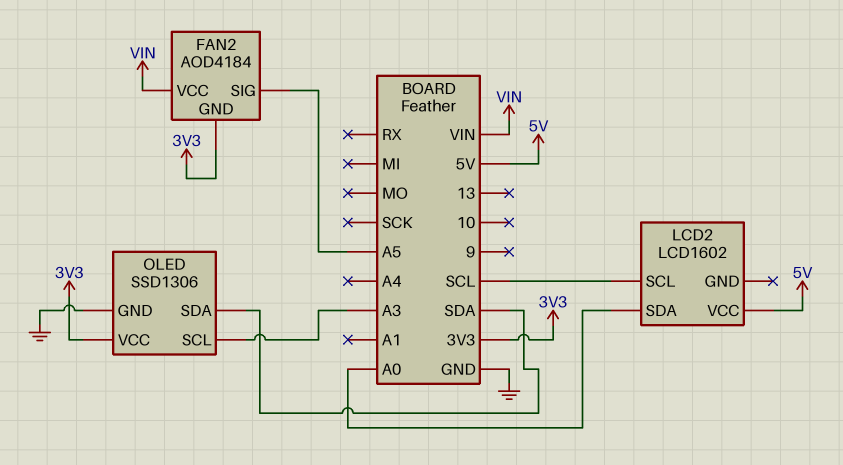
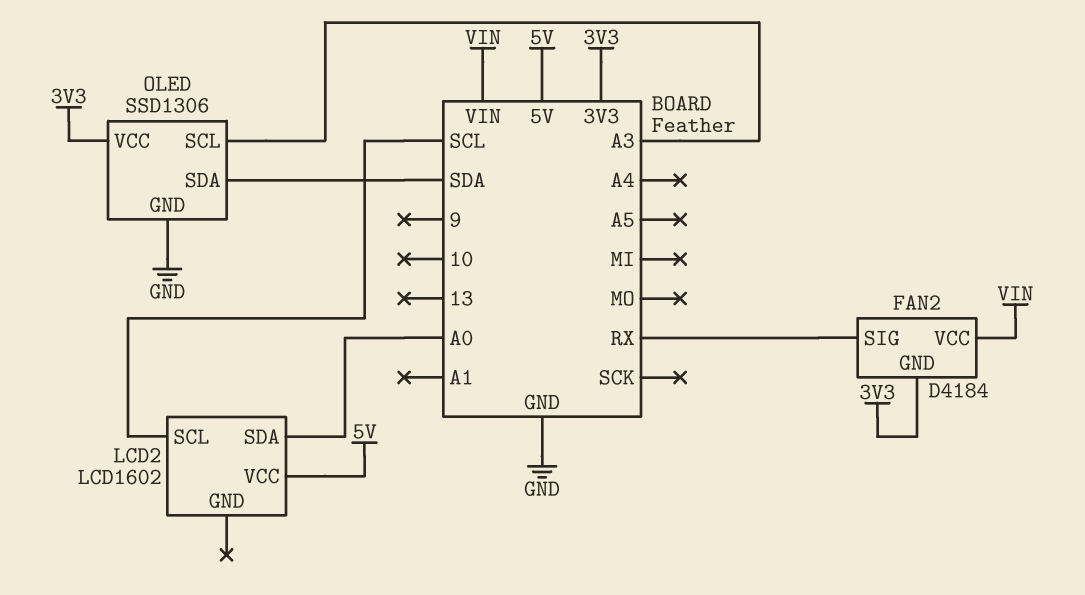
FAN2: AOD4184 -> D4184
FAN2 pin SIG: A5 -> RX

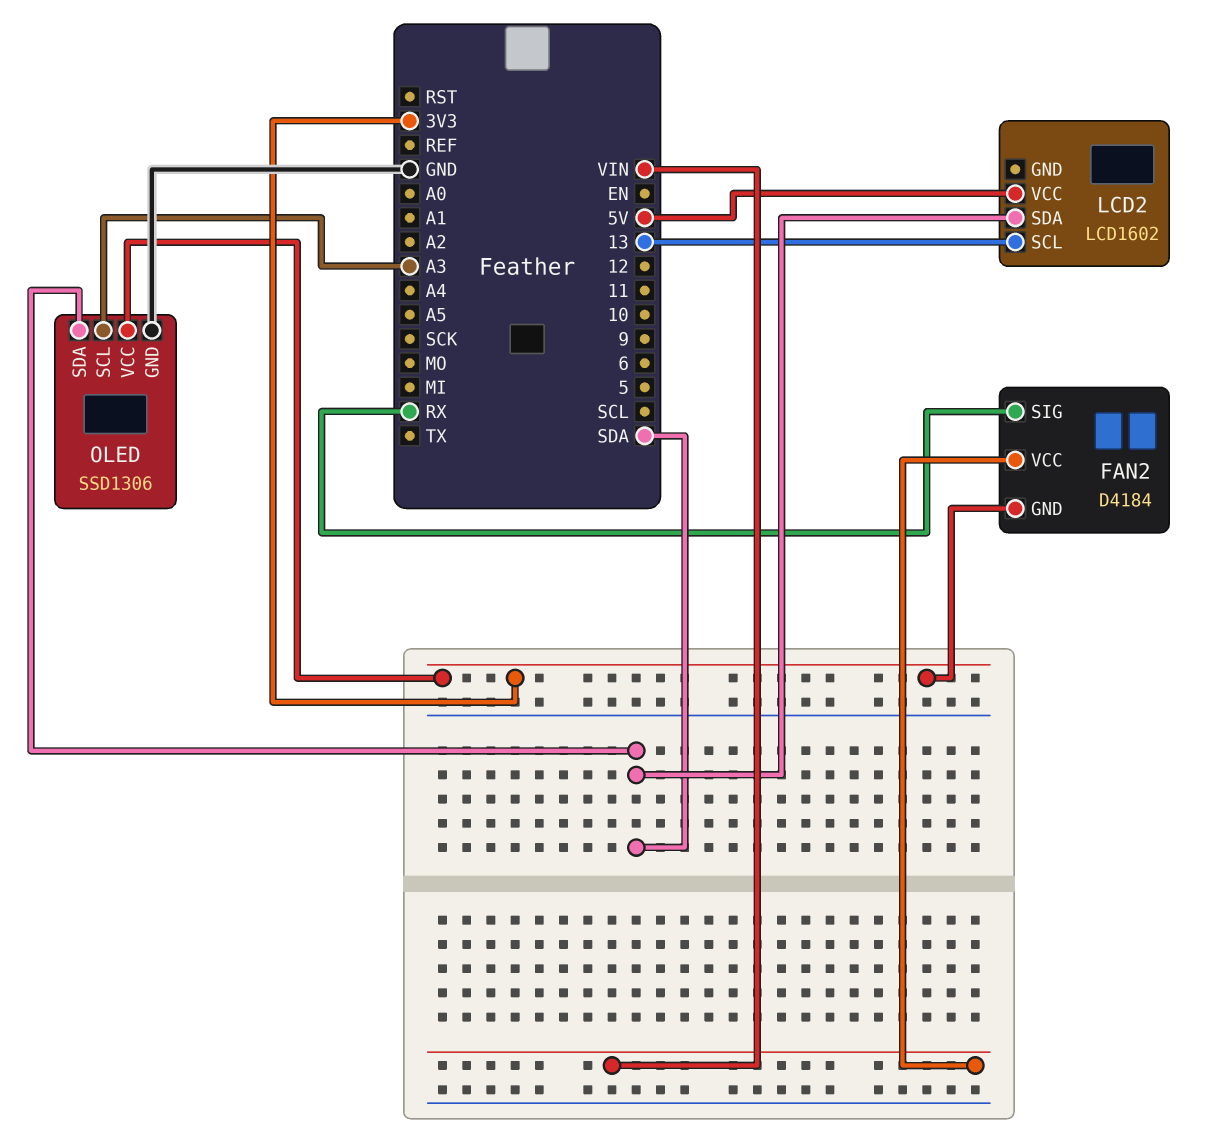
LCD2 pin SCL: SCL -> 13
LCD2 pin SDA: A0 -> SDA

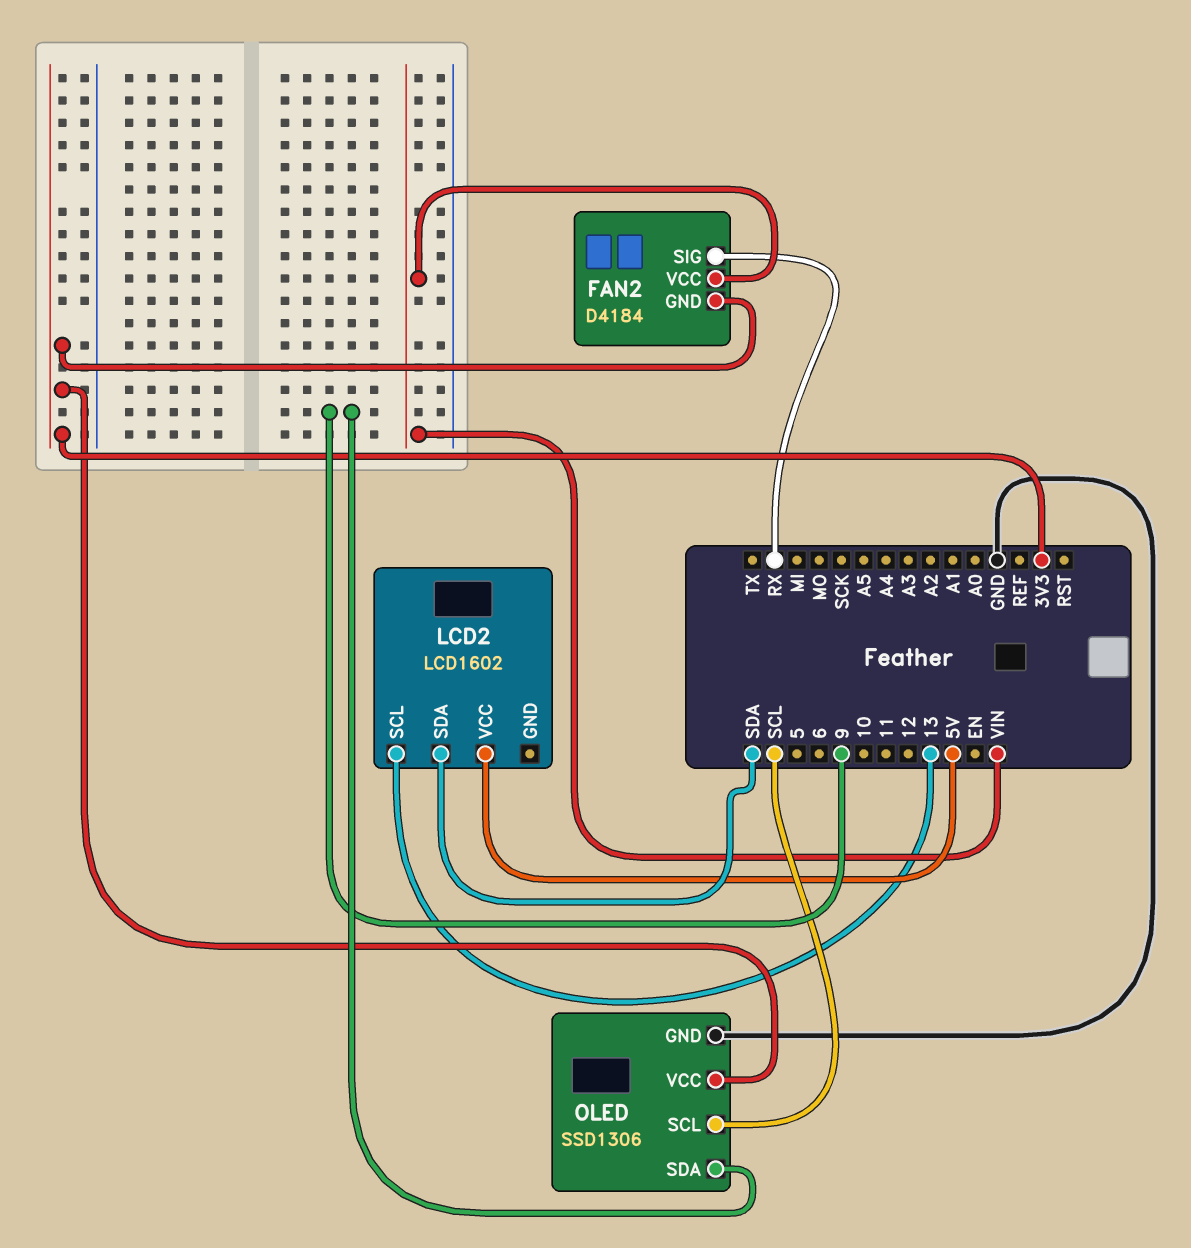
OLED pin SCL: A3 -> SCL
OLED pin SDA: SDA -> 9

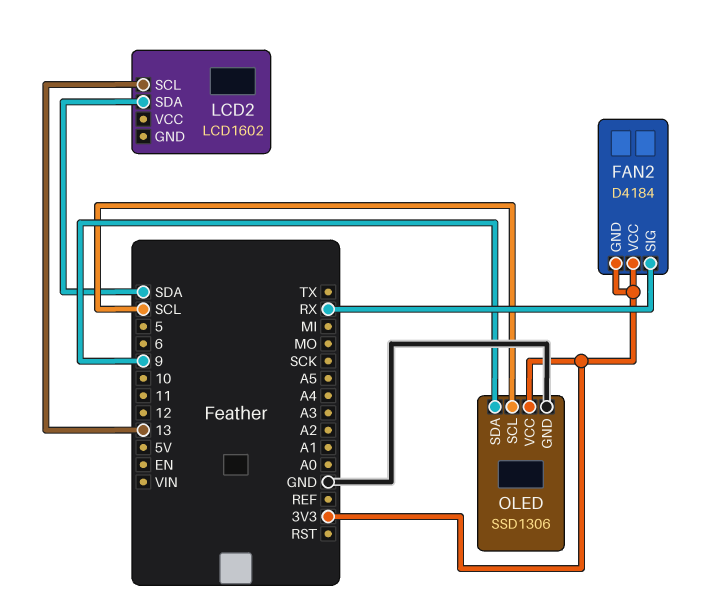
FAN2 pin VCC: VIN -> 3V3
LCD2 pin VCC: 5V -> none

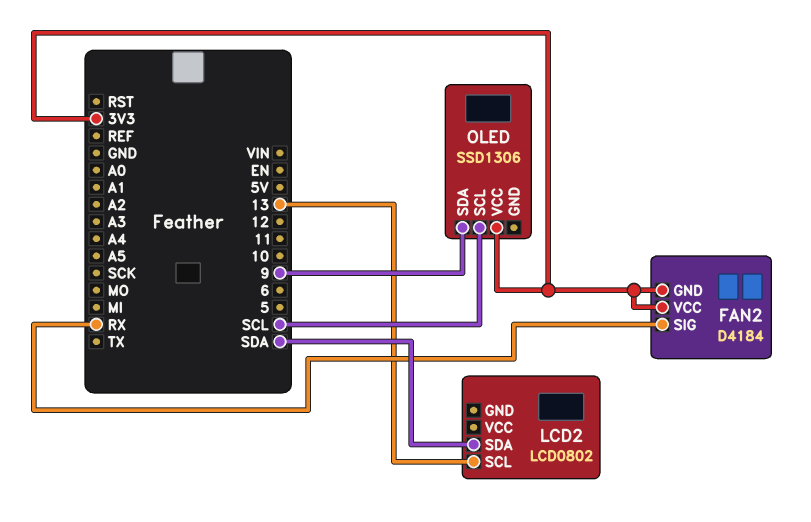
LCD2: LCD1602 -> LCD0802
OLED pin GND: GND -> none

